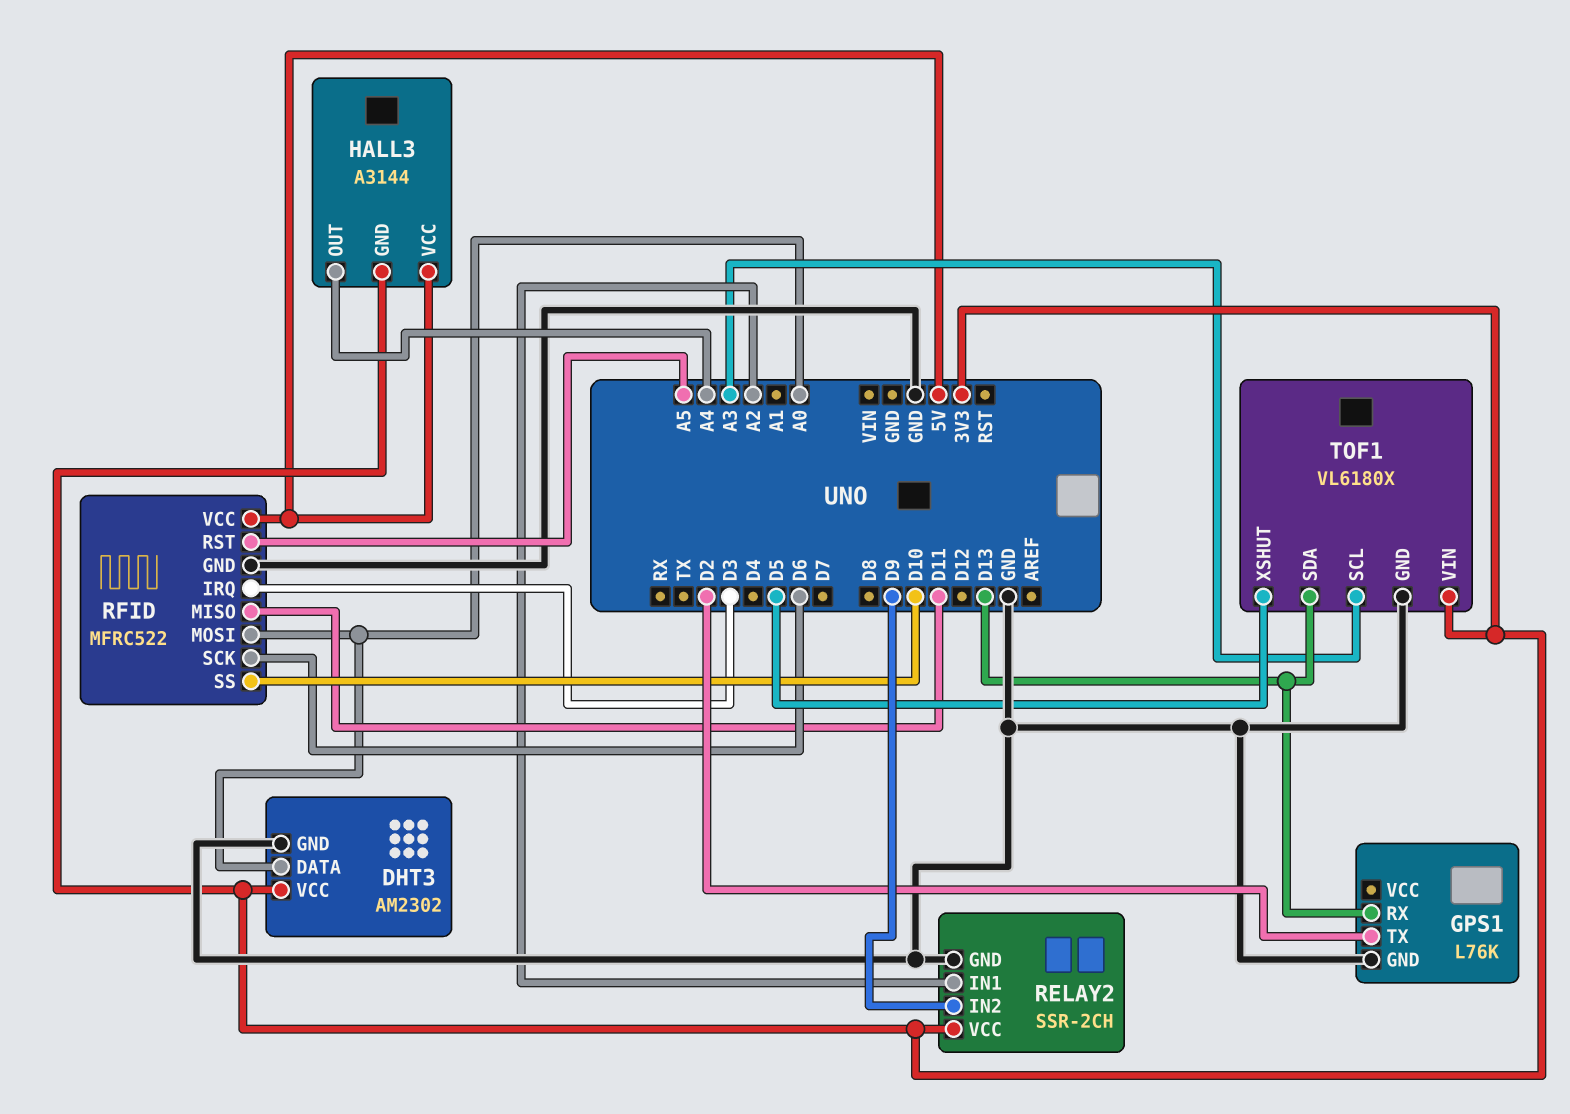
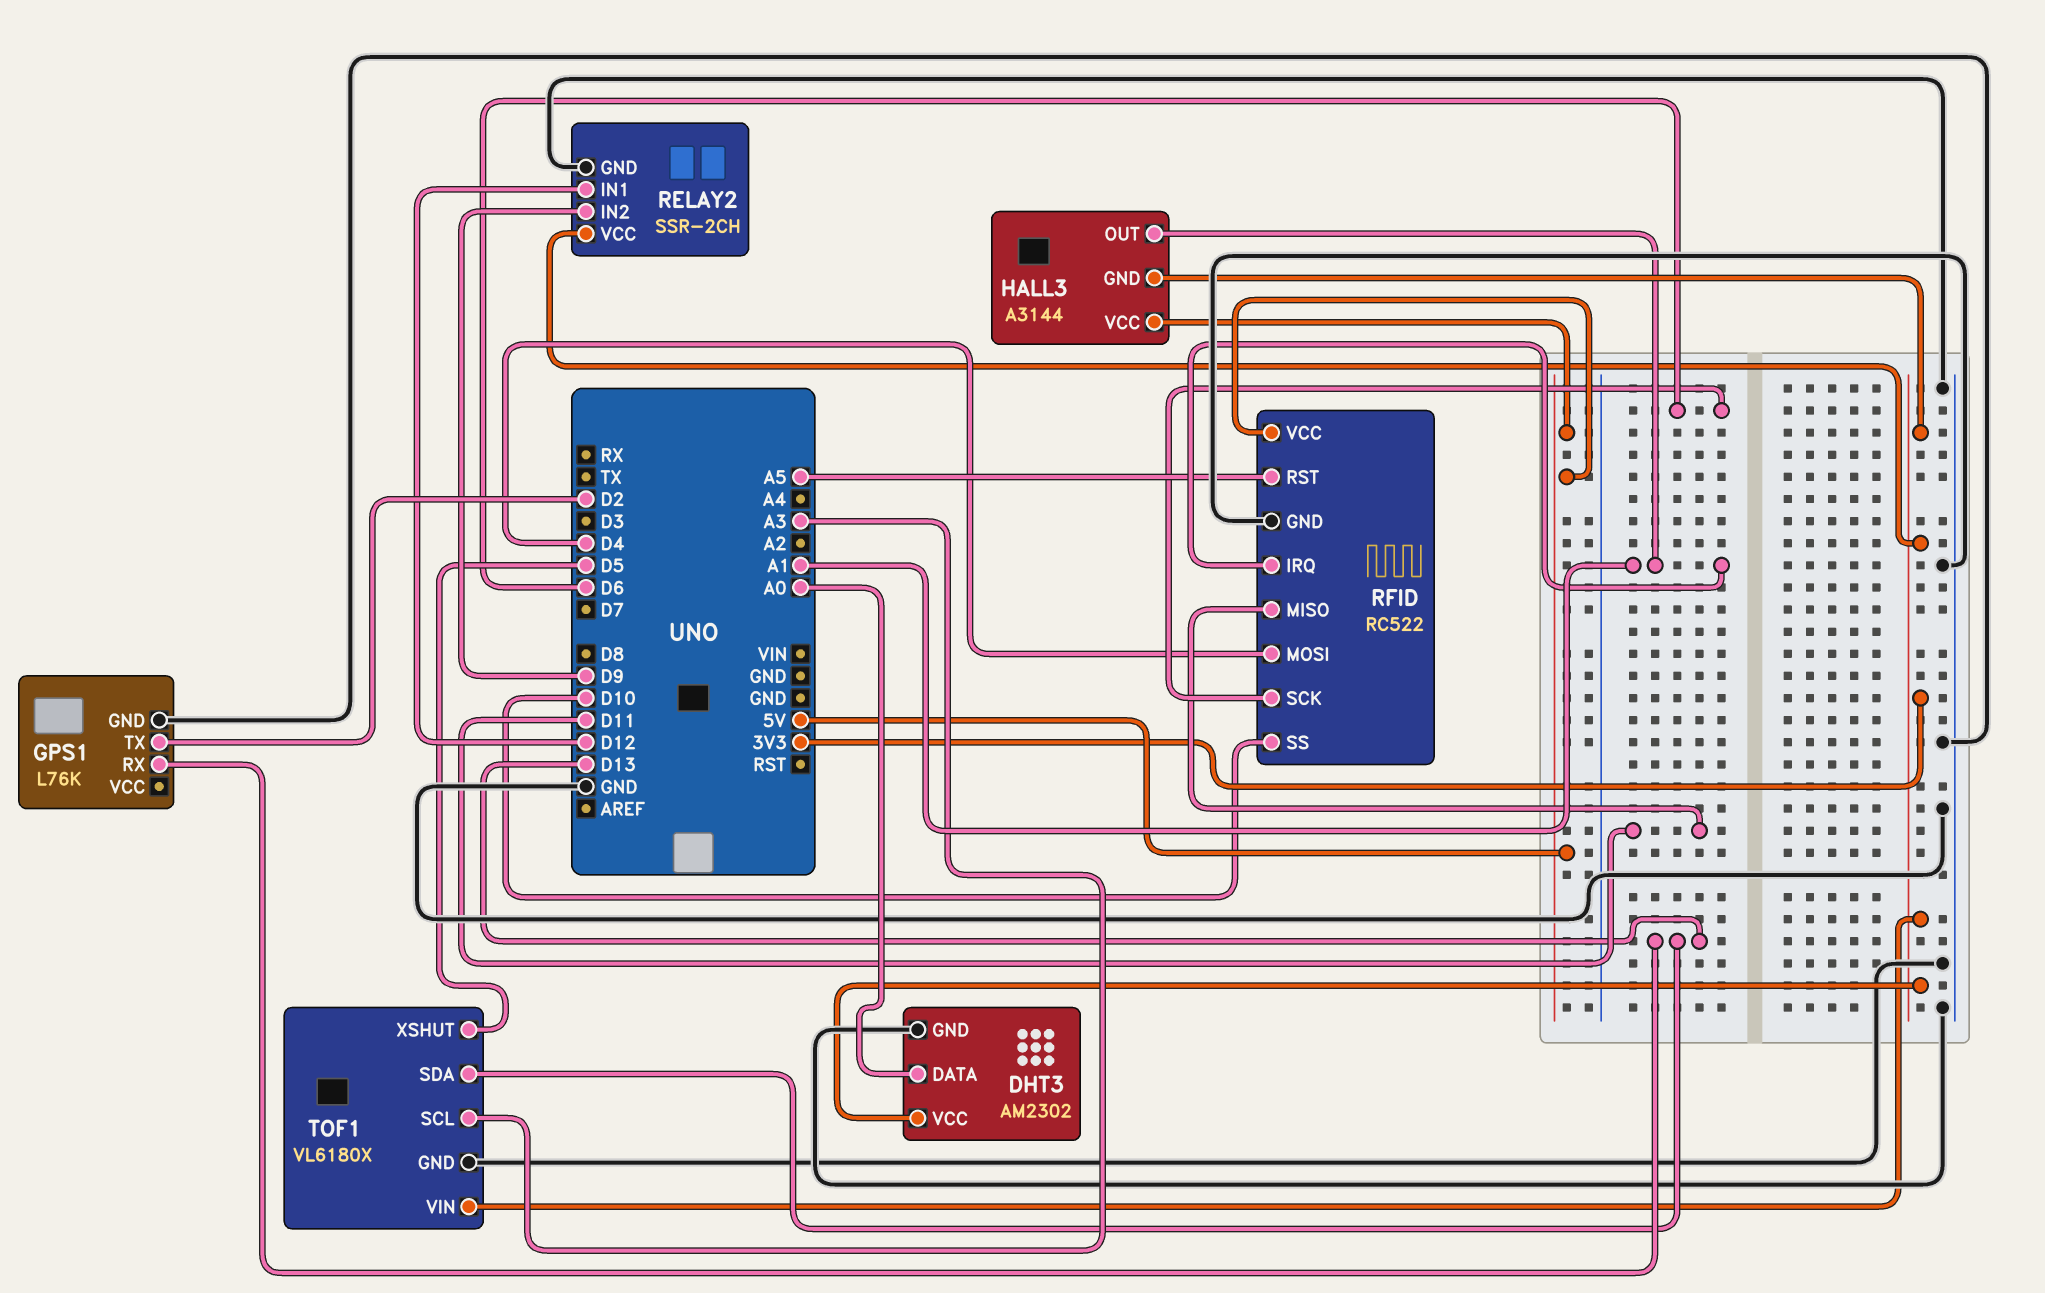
HALL3 pin OUT: A4 -> A1
RELAY2 pin IN1: A2 -> D12
RFID: MFRC522 -> RC522
RFID pin IRQ: D3 -> A1
RFID pin MOSI: A0 -> D4

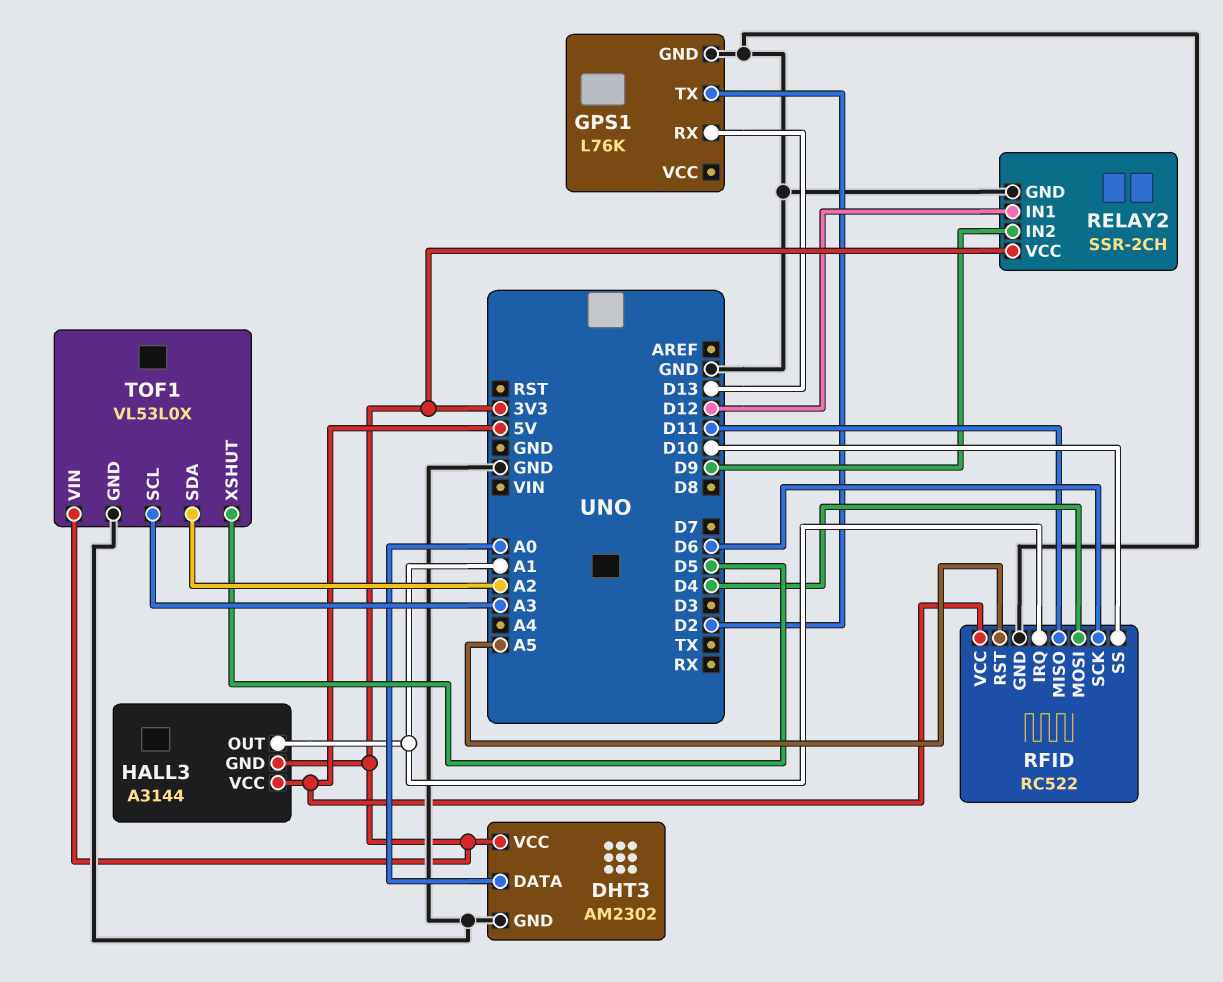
TOF1: VL6180X -> VL53L0X
TOF1 pin SDA: D13 -> A2

